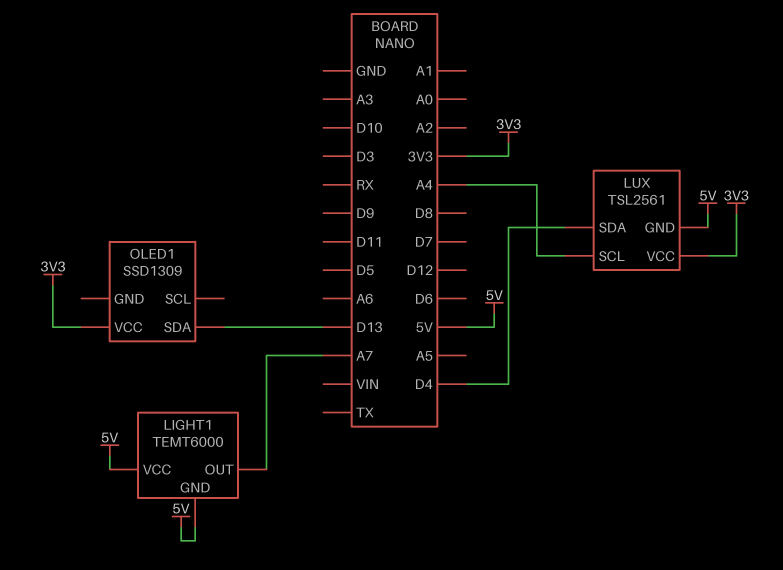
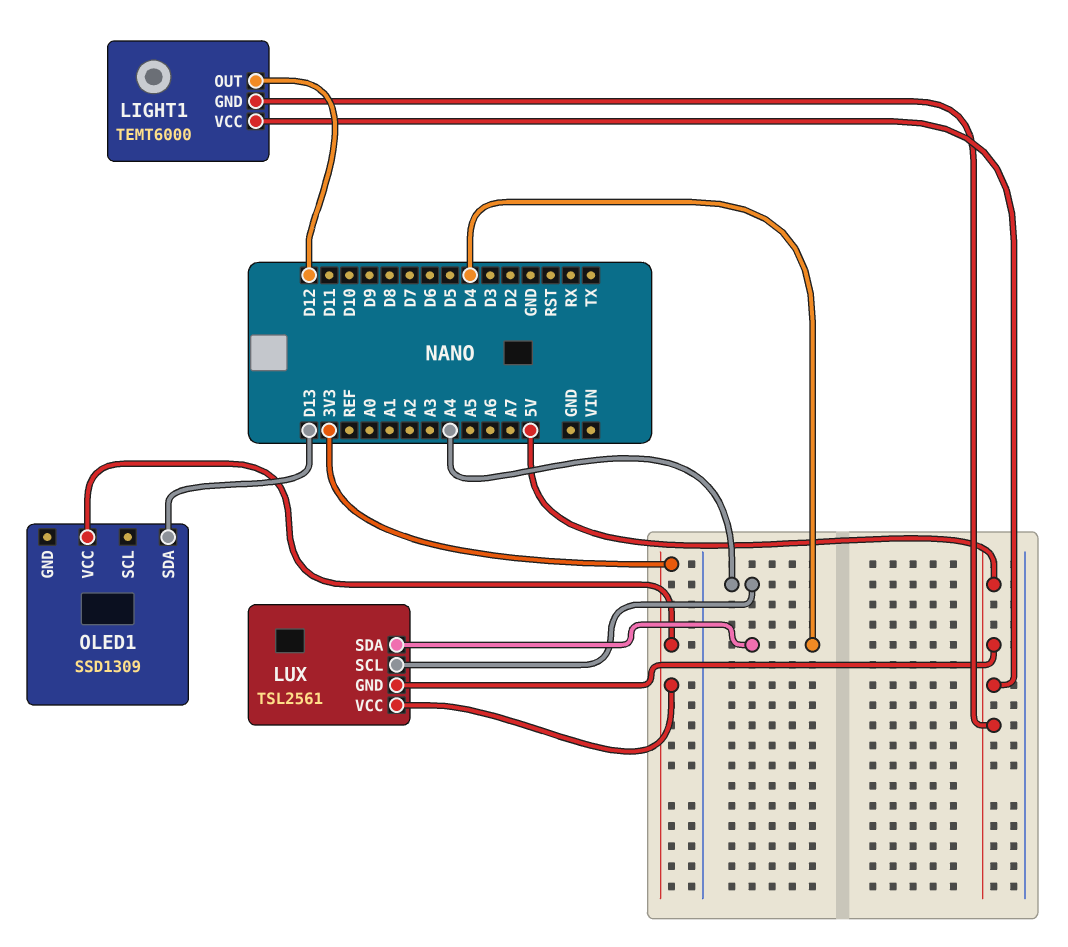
LIGHT1 pin OUT: A7 -> D12

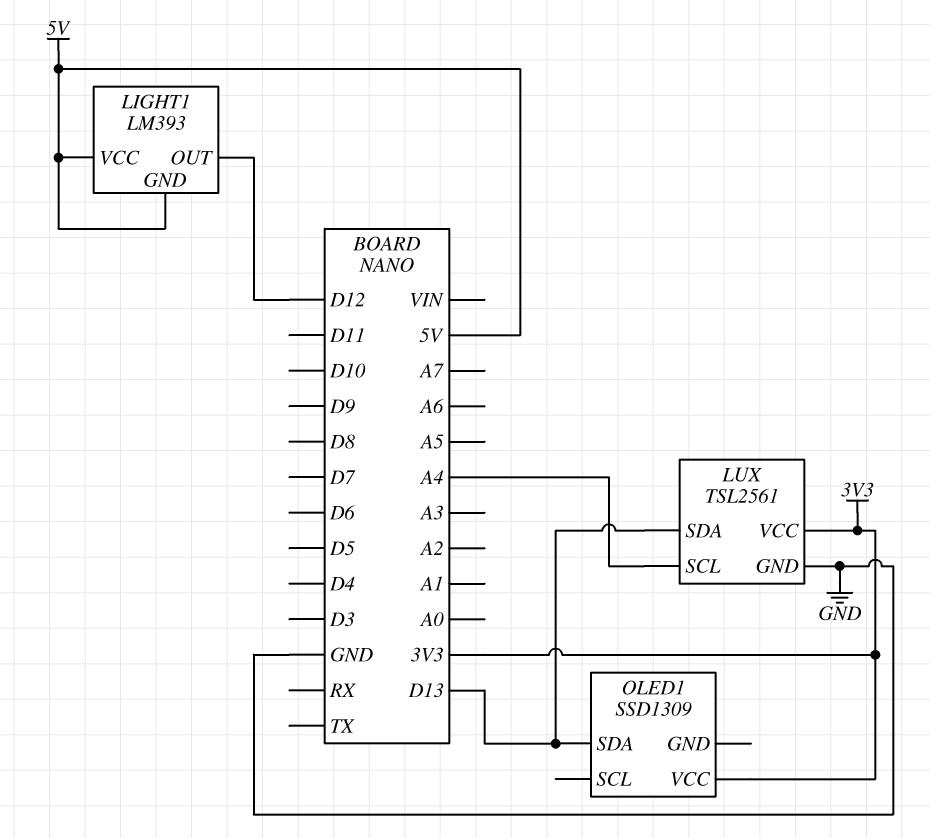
LIGHT1: TEMT6000 -> LM393
LUX pin GND: 5V -> GND
LUX pin SDA: D4 -> D13

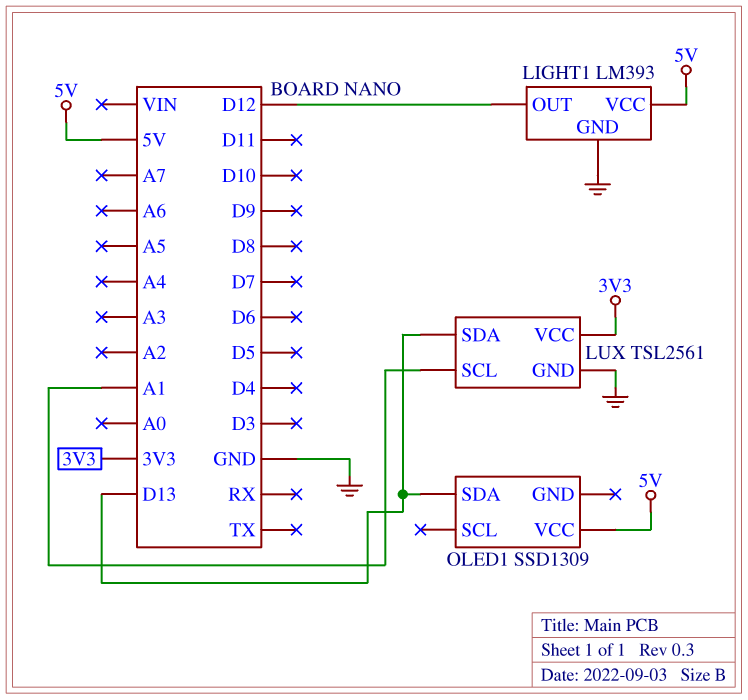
LIGHT1 pin GND: 5V -> GND
LUX pin SCL: A4 -> A1
OLED1 pin VCC: 3V3 -> 5V

